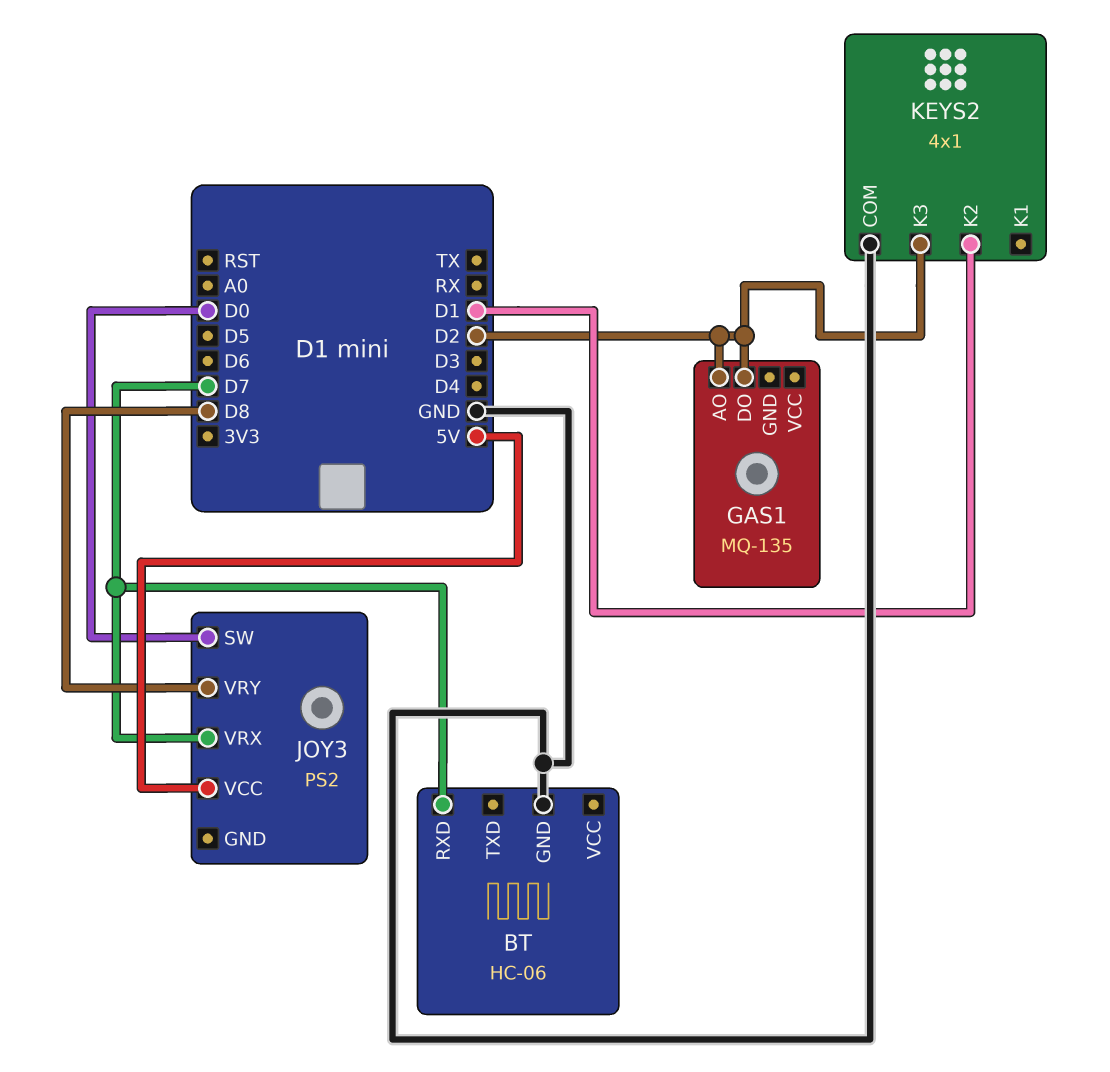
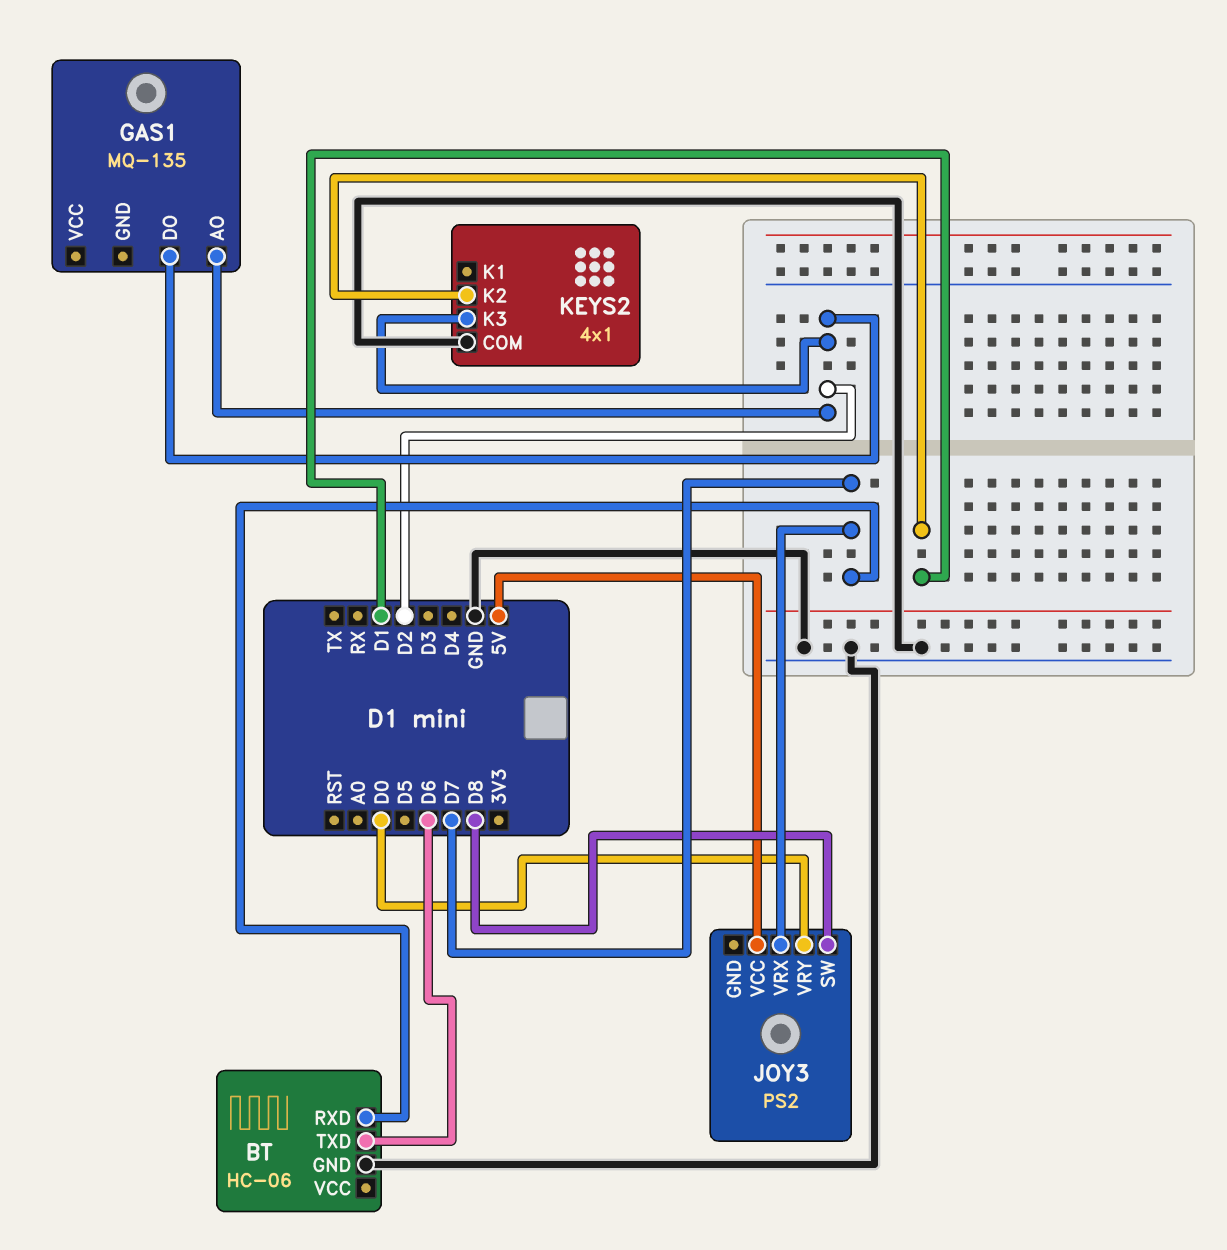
BT pin TXD: none -> D6
JOY3 pin SW: D0 -> D8
JOY3 pin VRY: D8 -> D0

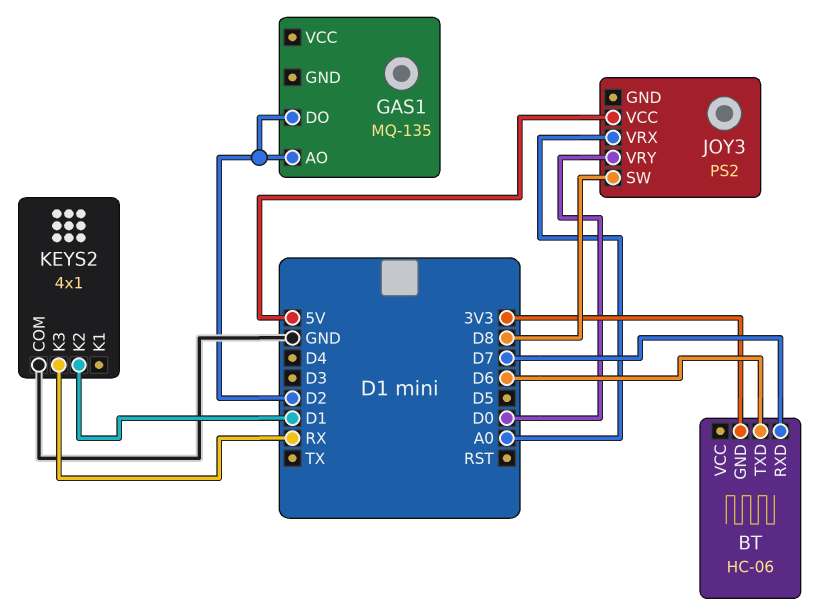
BT pin GND: GND -> 3V3
JOY3 pin VRX: D7 -> A0
KEYS2 pin K3: D2 -> RX

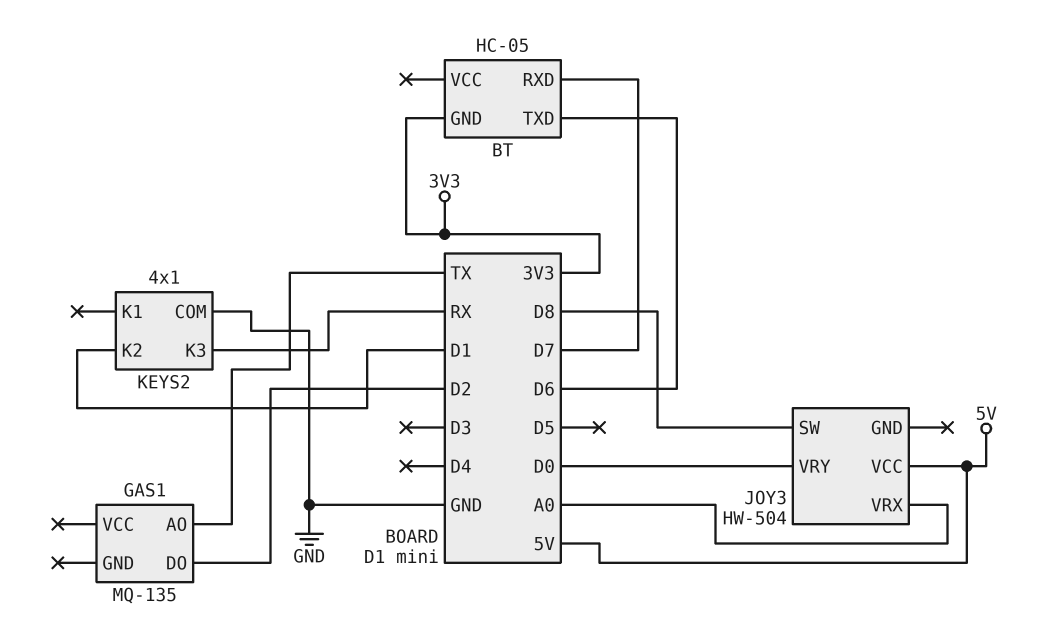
BT: HC-06 -> HC-05
GAS1 pin AO: D2 -> TX
JOY3: PS2 -> HW-504

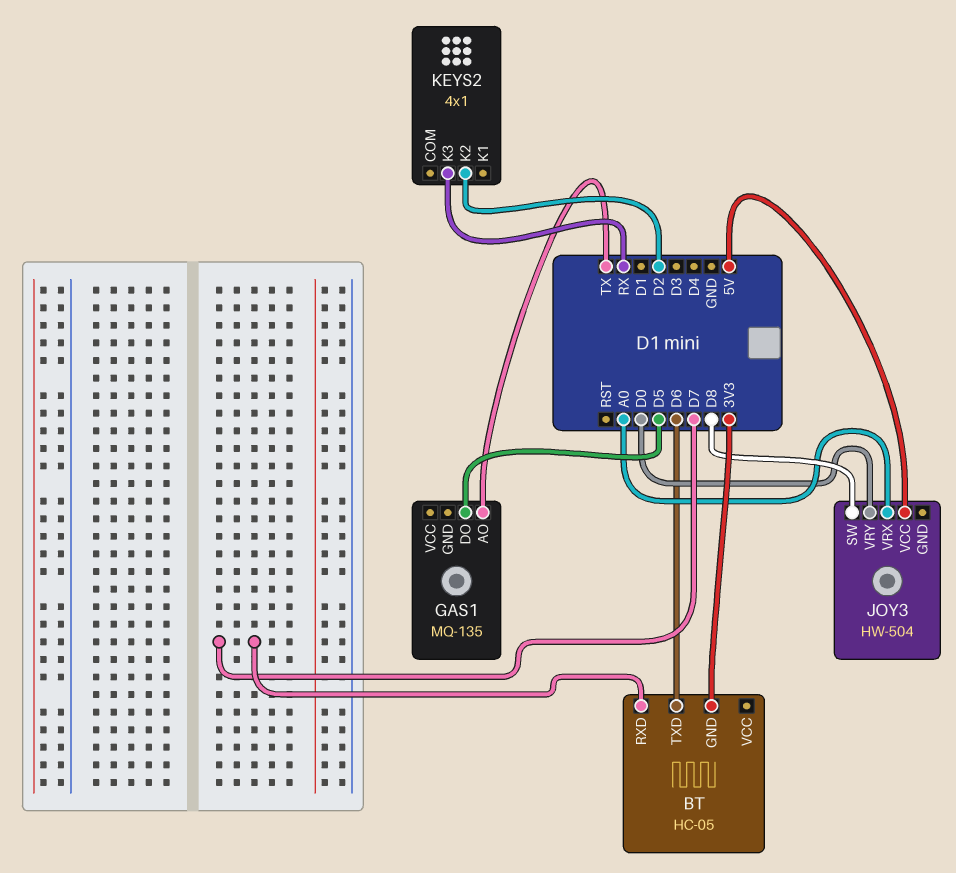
GAS1 pin DO: D2 -> D5
KEYS2 pin COM: GND -> none
KEYS2 pin K2: D1 -> D2

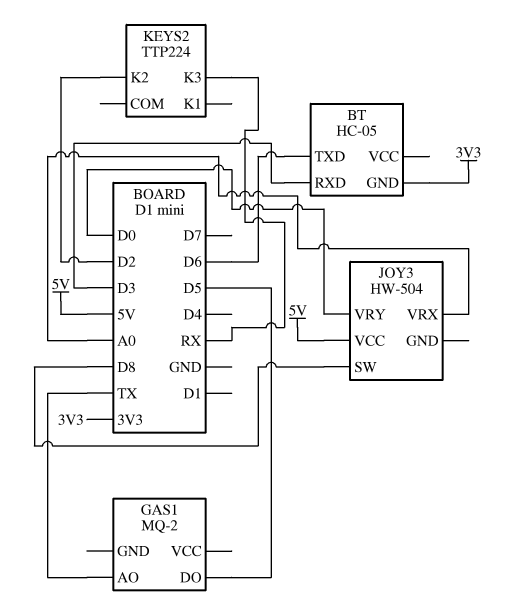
BT pin RXD: D7 -> D3
GAS1: MQ-135 -> MQ-2
KEYS2: 4x1 -> TTP224

